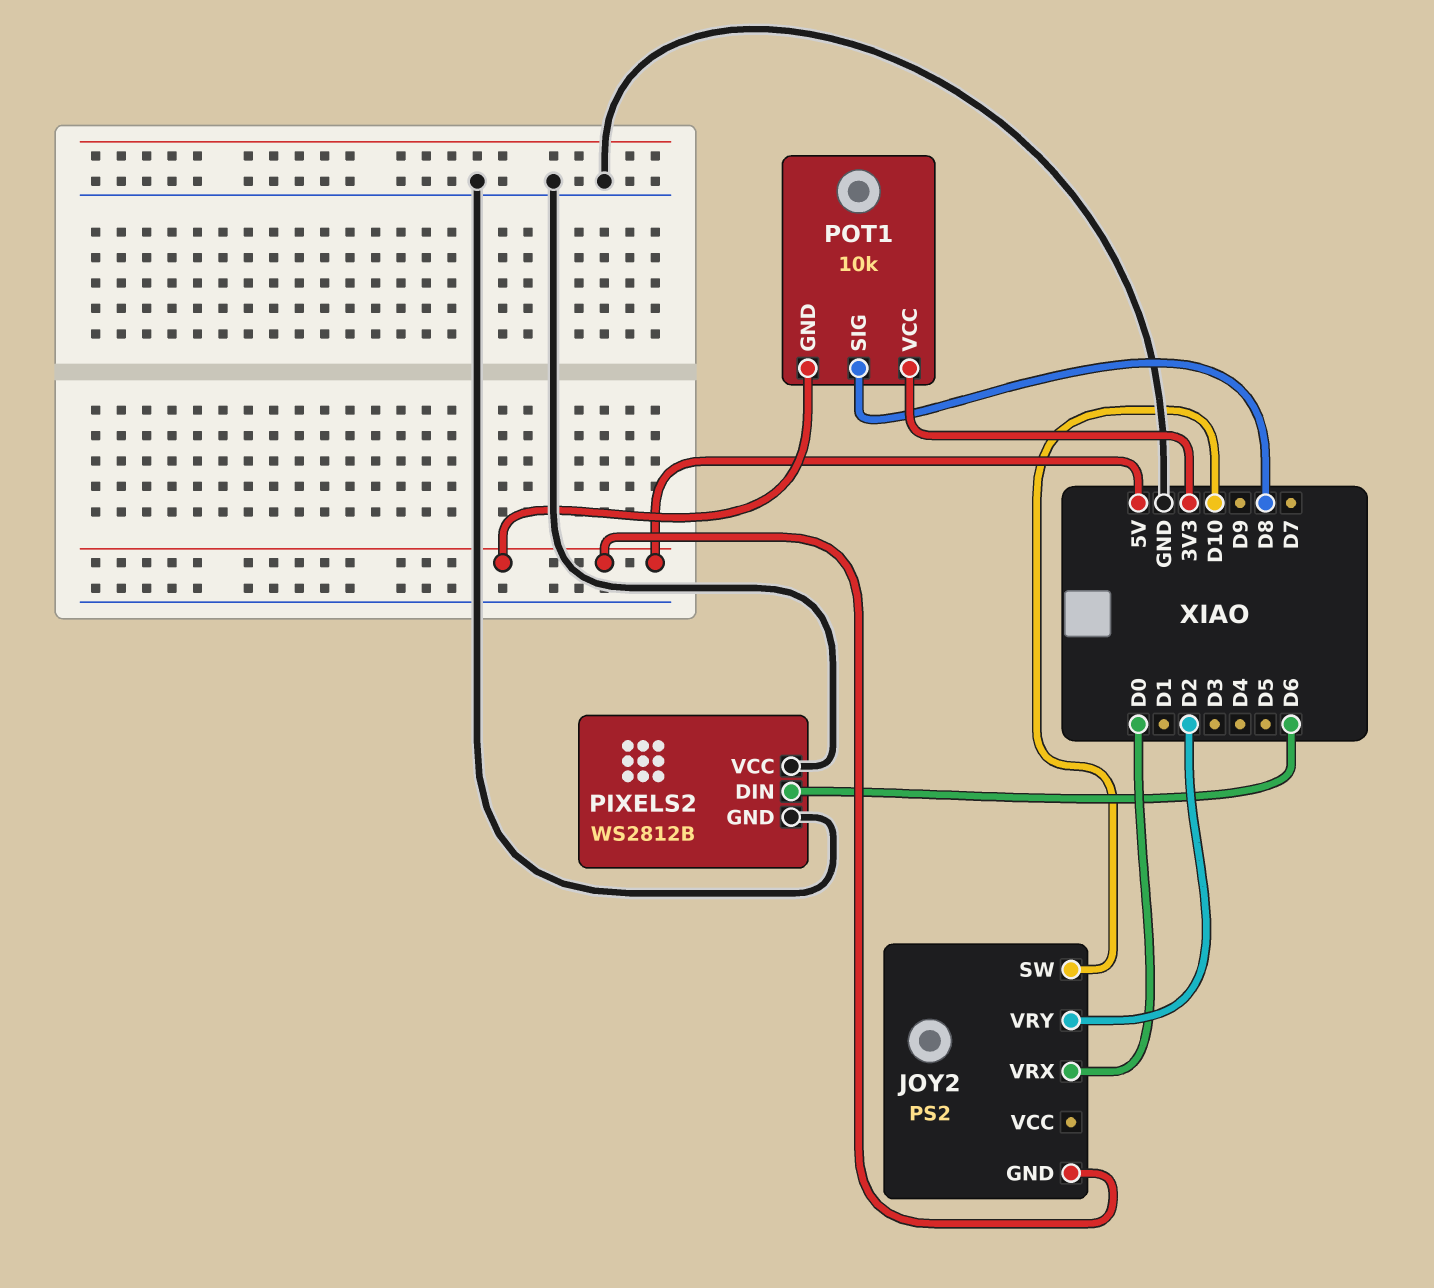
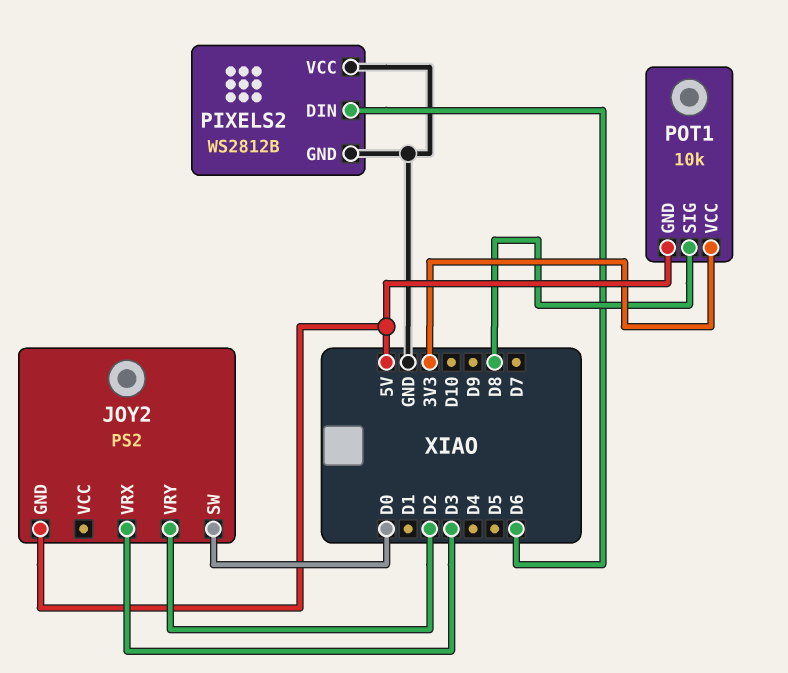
JOY2 pin SW: D10 -> D0
JOY2 pin VRX: D0 -> D3

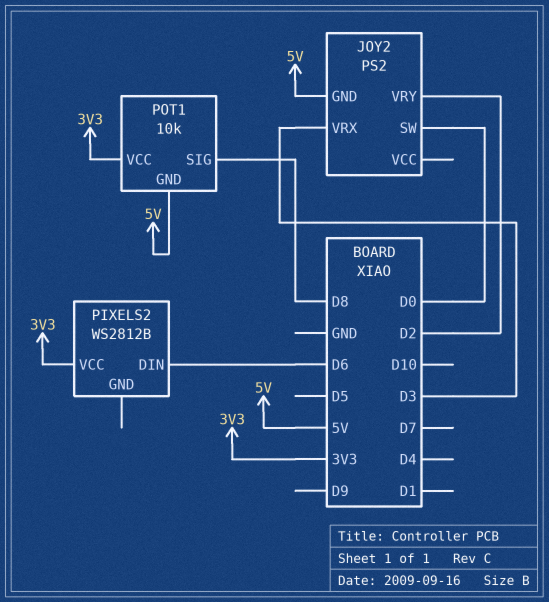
PIXELS2 pin GND: GND -> none
PIXELS2 pin VCC: GND -> 3V3

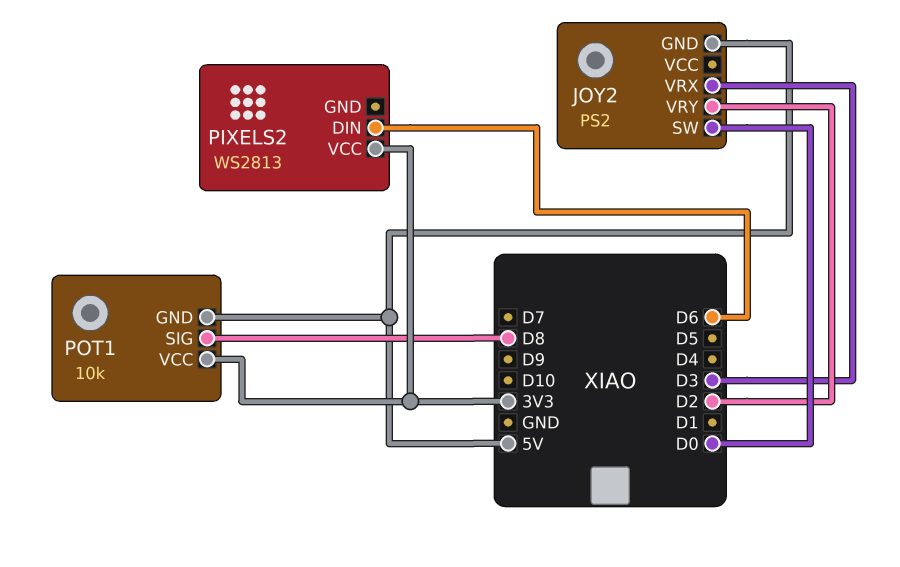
PIXELS2: WS2812B -> WS2813

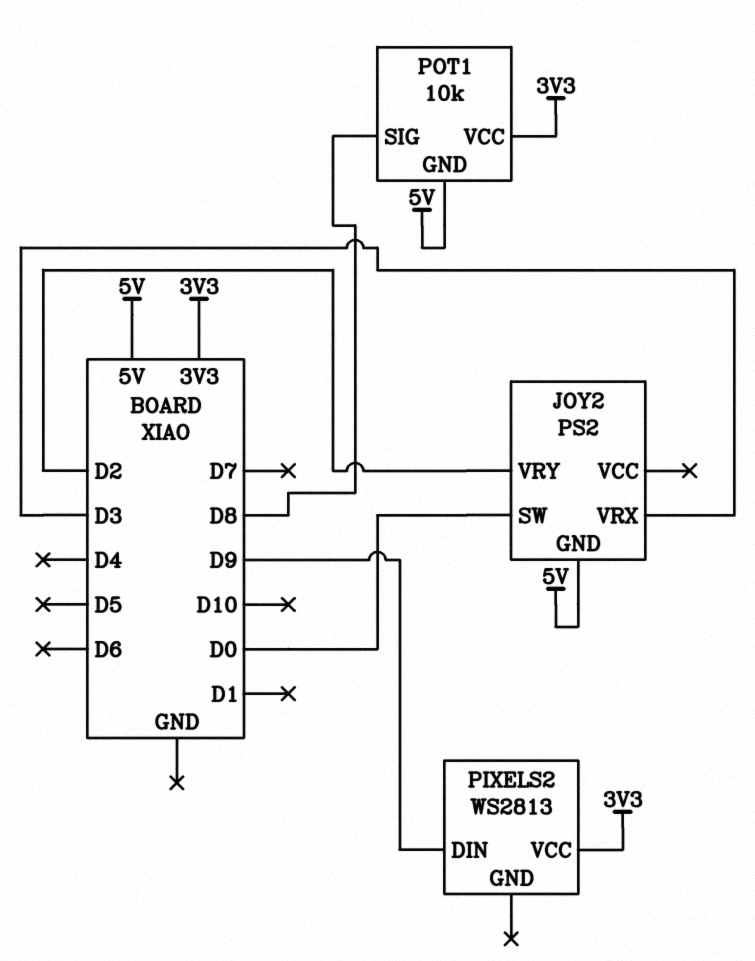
PIXELS2 pin DIN: D6 -> D9

